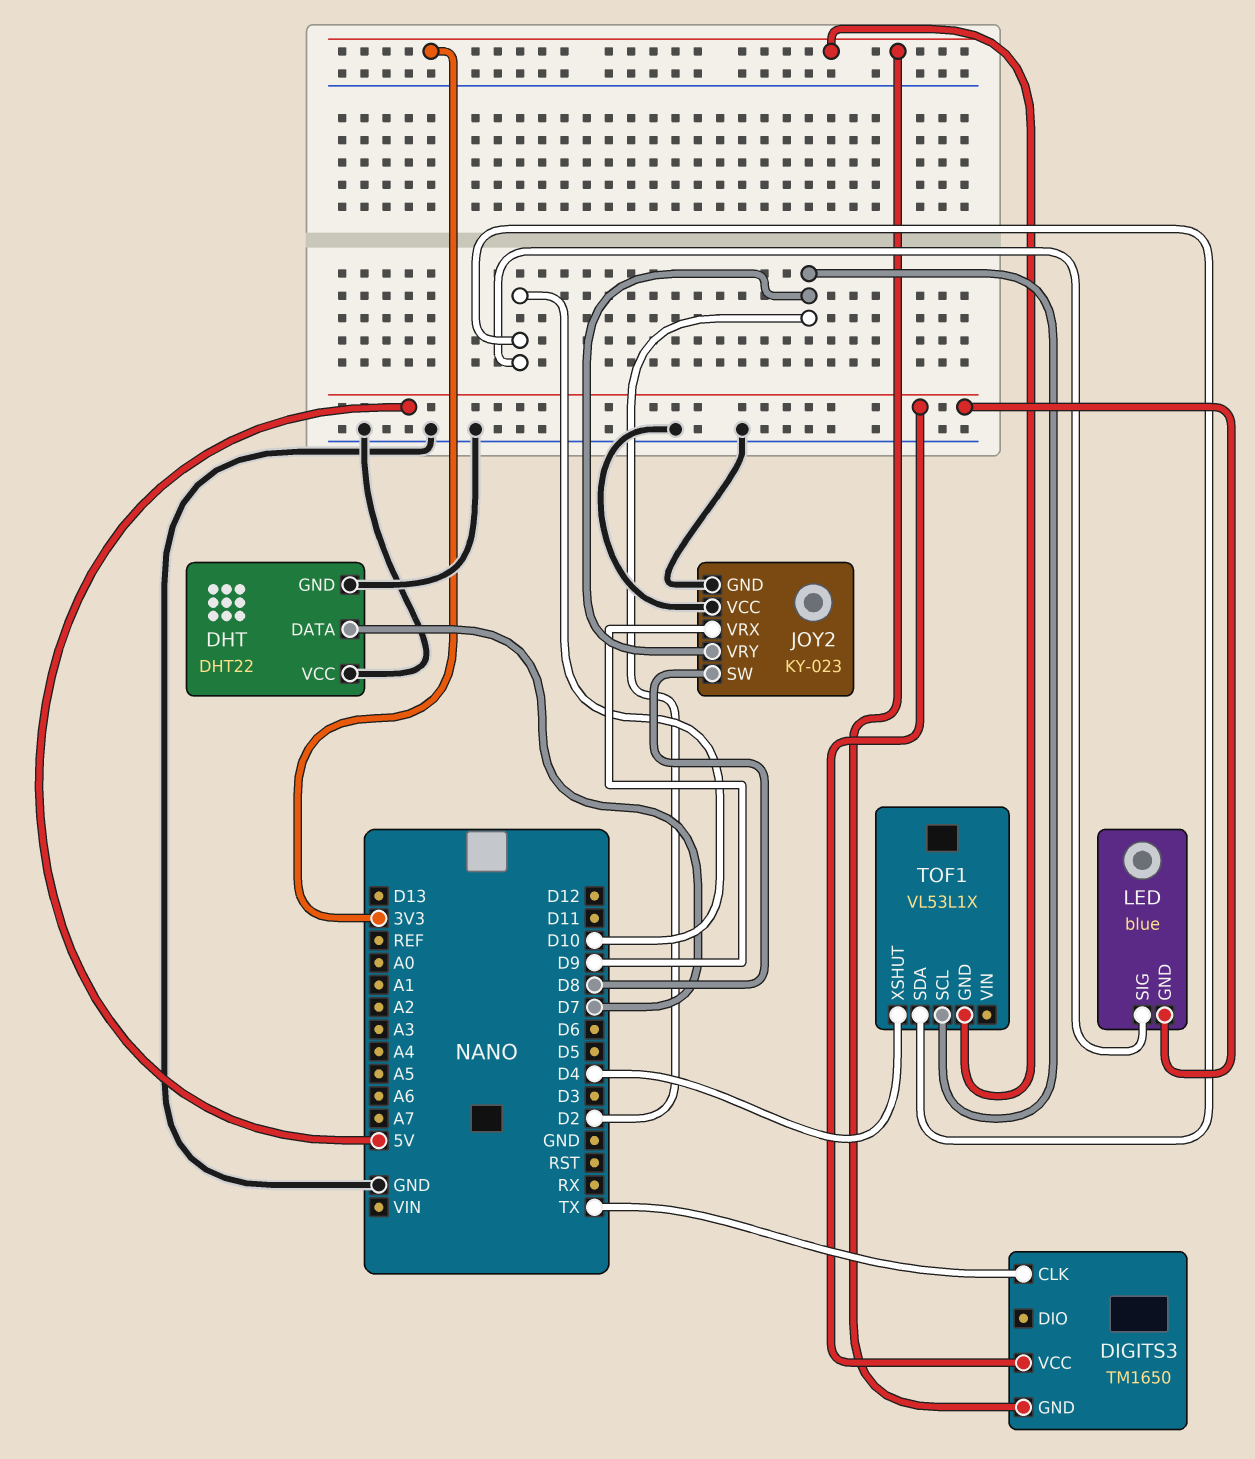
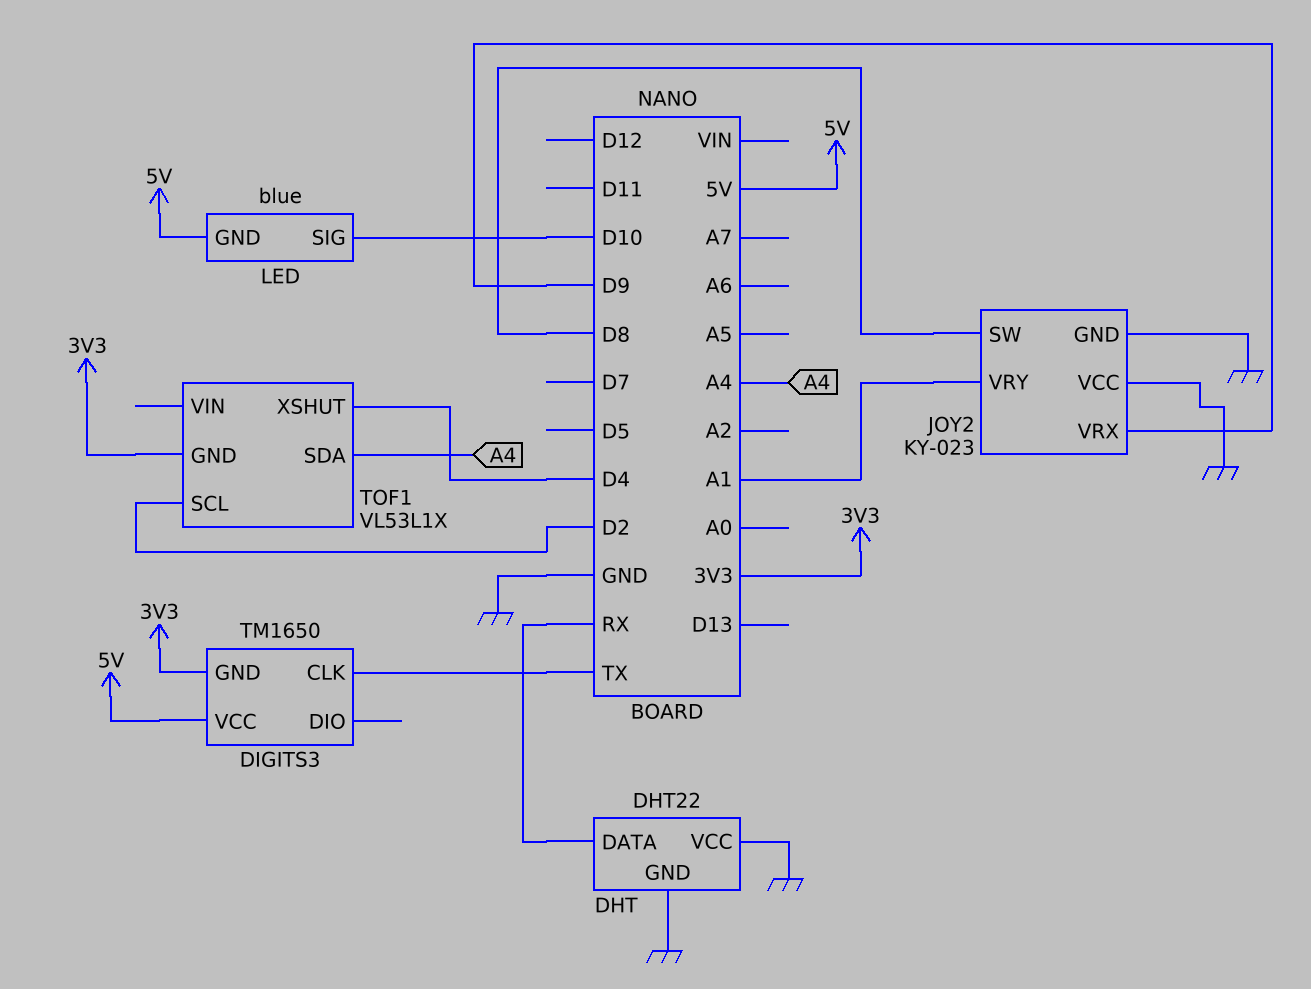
DHT pin DATA: D7 -> RX
JOY2 pin VRY: D2 -> A1
TOF1 pin SDA: D10 -> A4

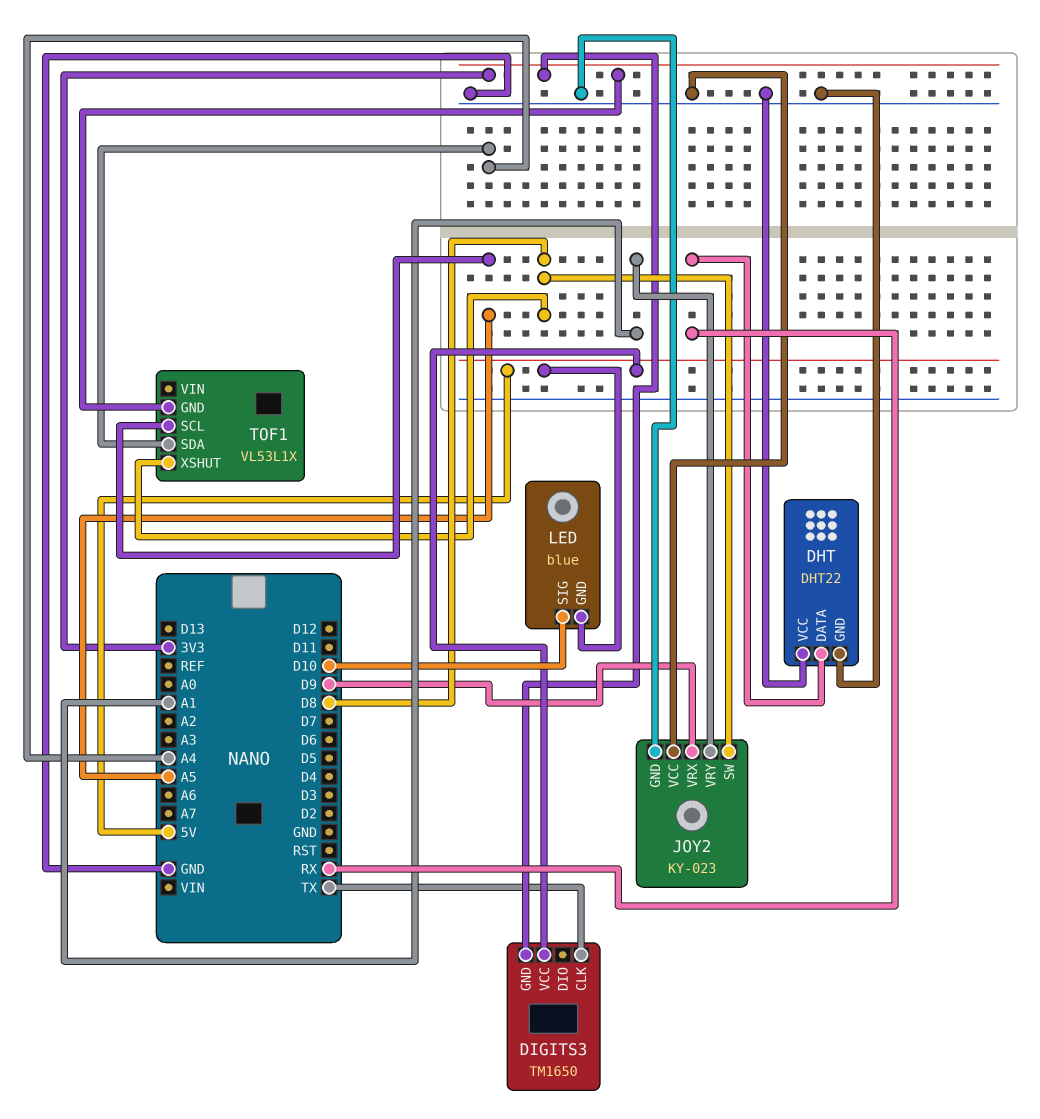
TOF1 pin SCL: D2 -> A5
TOF1 pin XSHUT: D4 -> D8

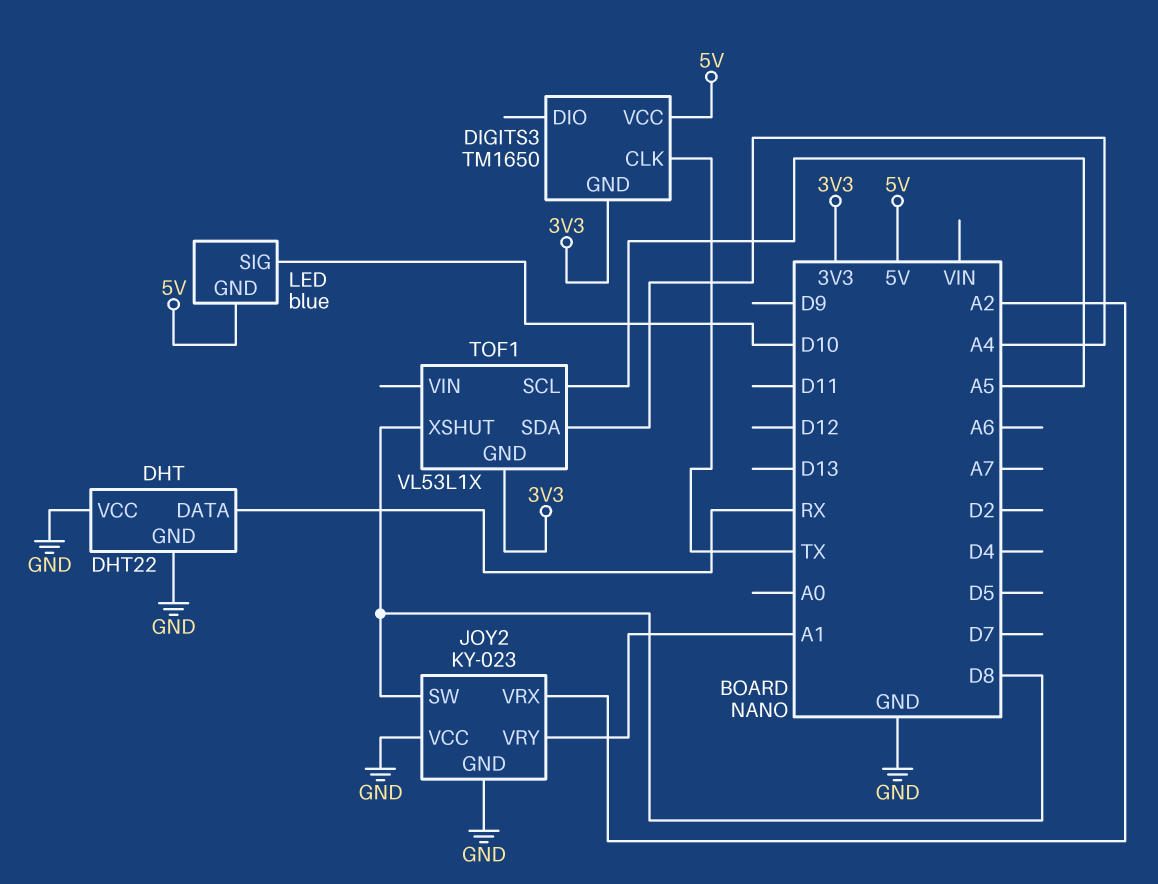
JOY2 pin VRX: D9 -> A2

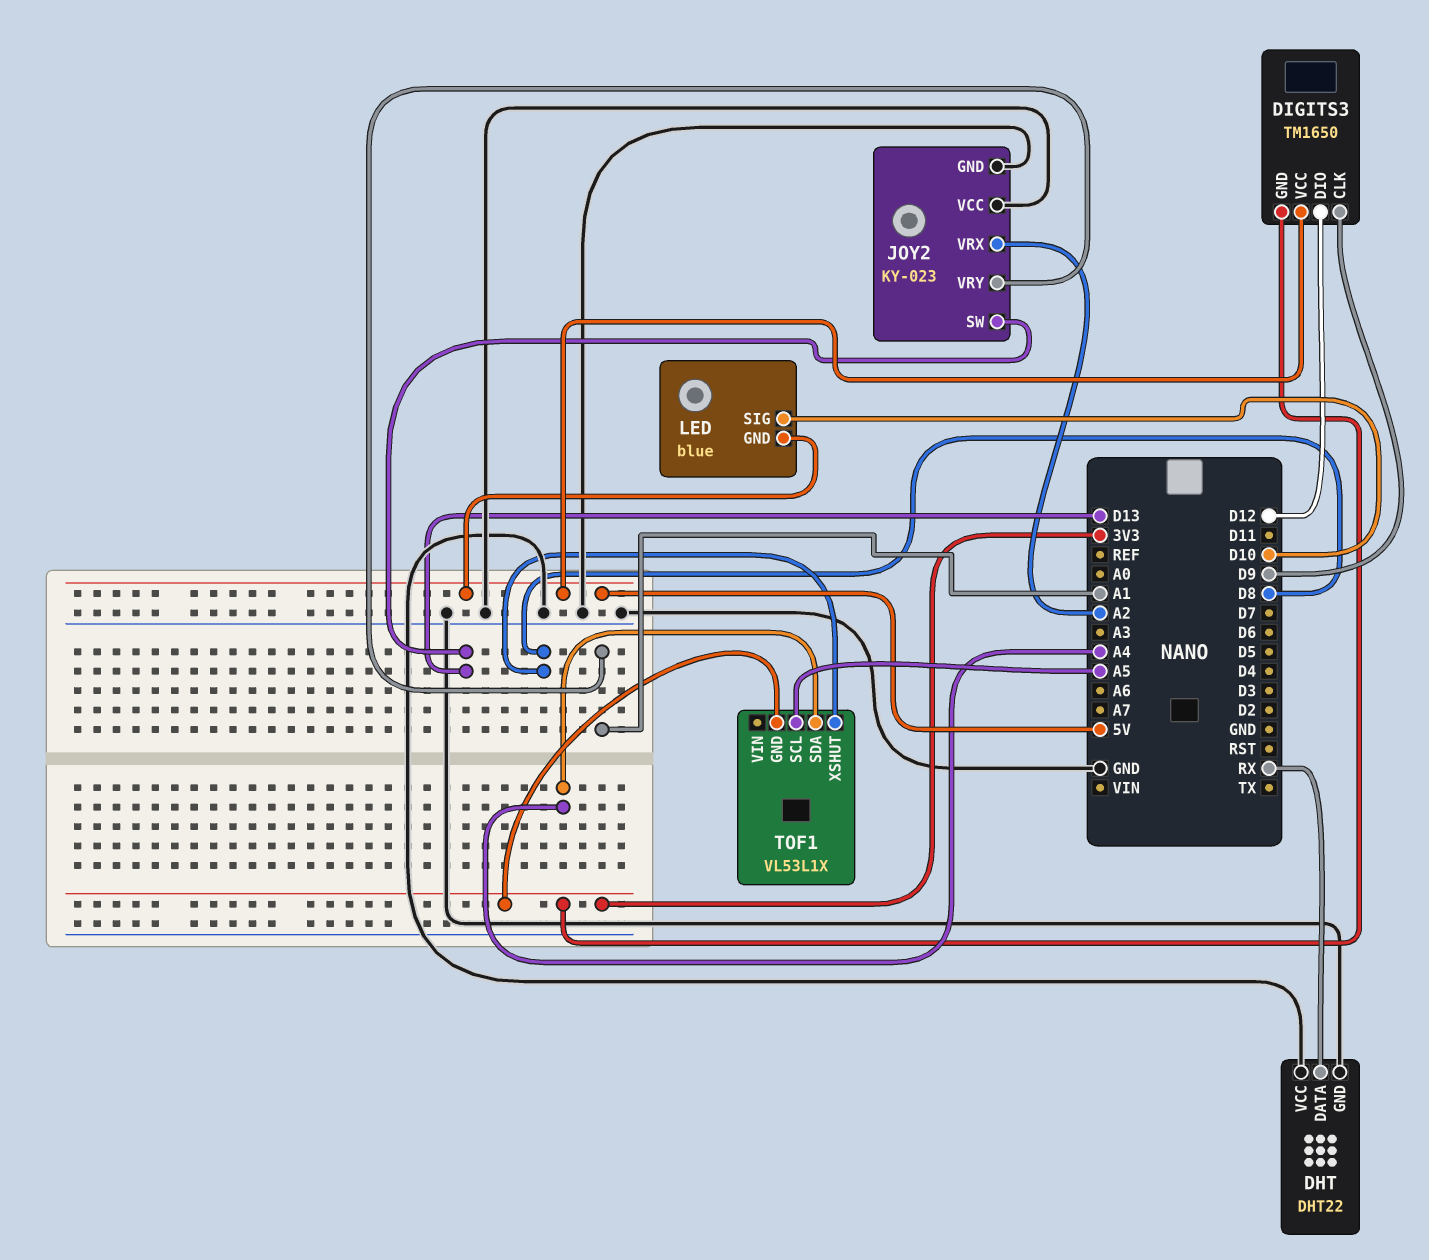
DIGITS3 pin CLK: TX -> D9
DIGITS3 pin DIO: none -> D12
JOY2 pin SW: D8 -> D13

